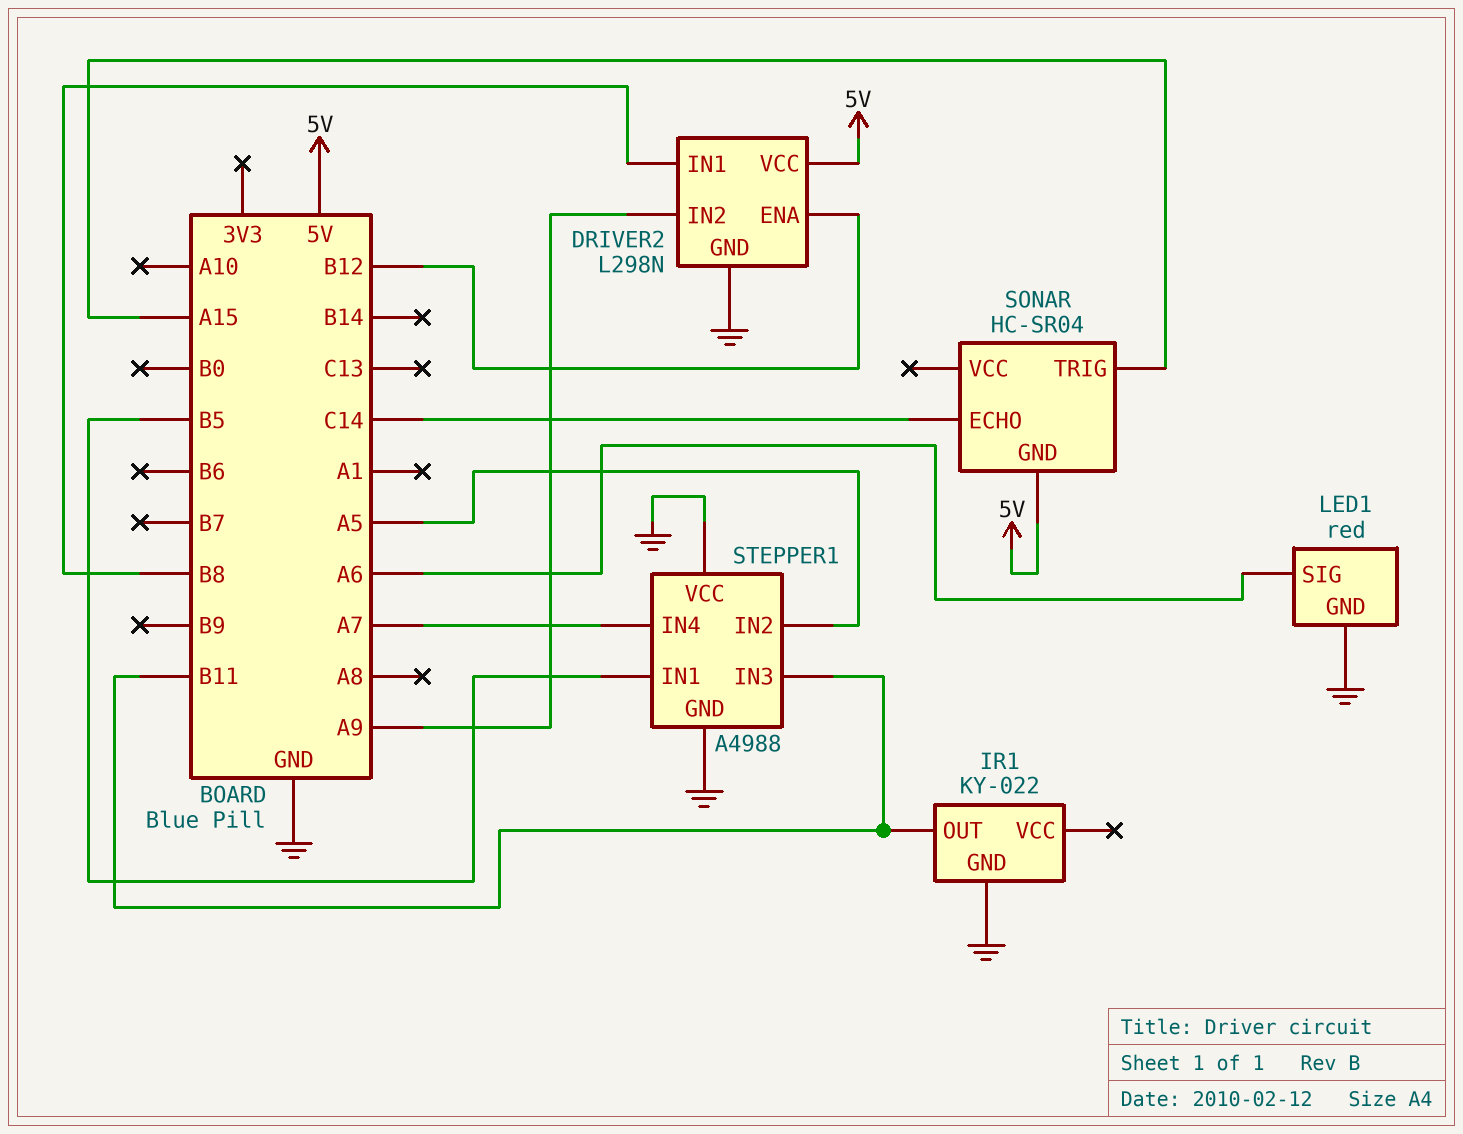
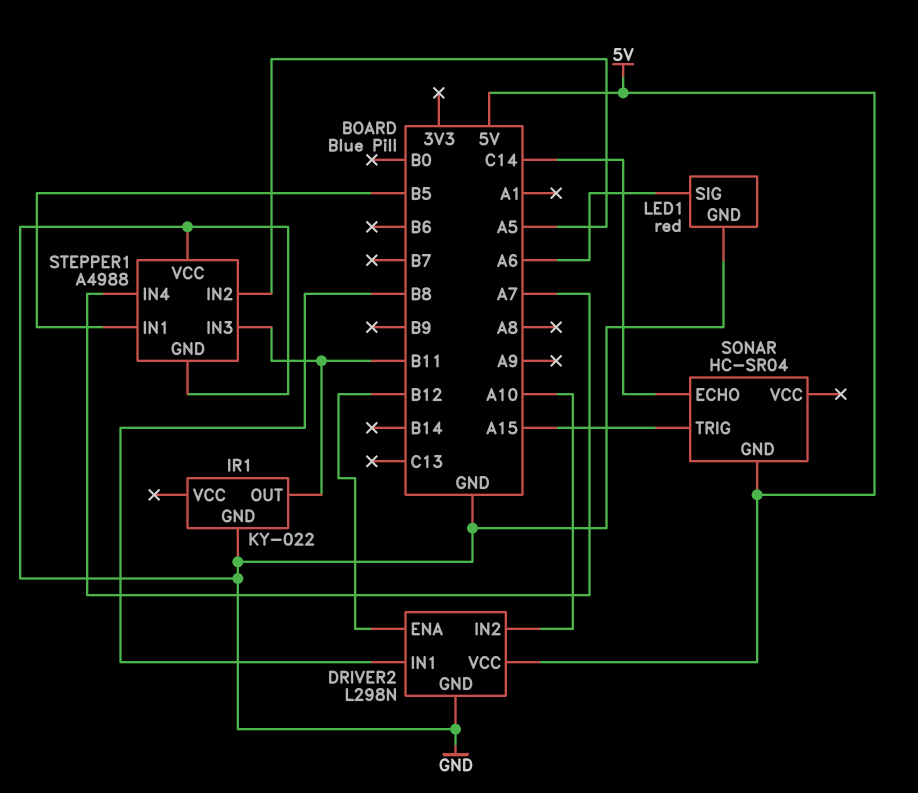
DRIVER2 pin IN2: A9 -> A10

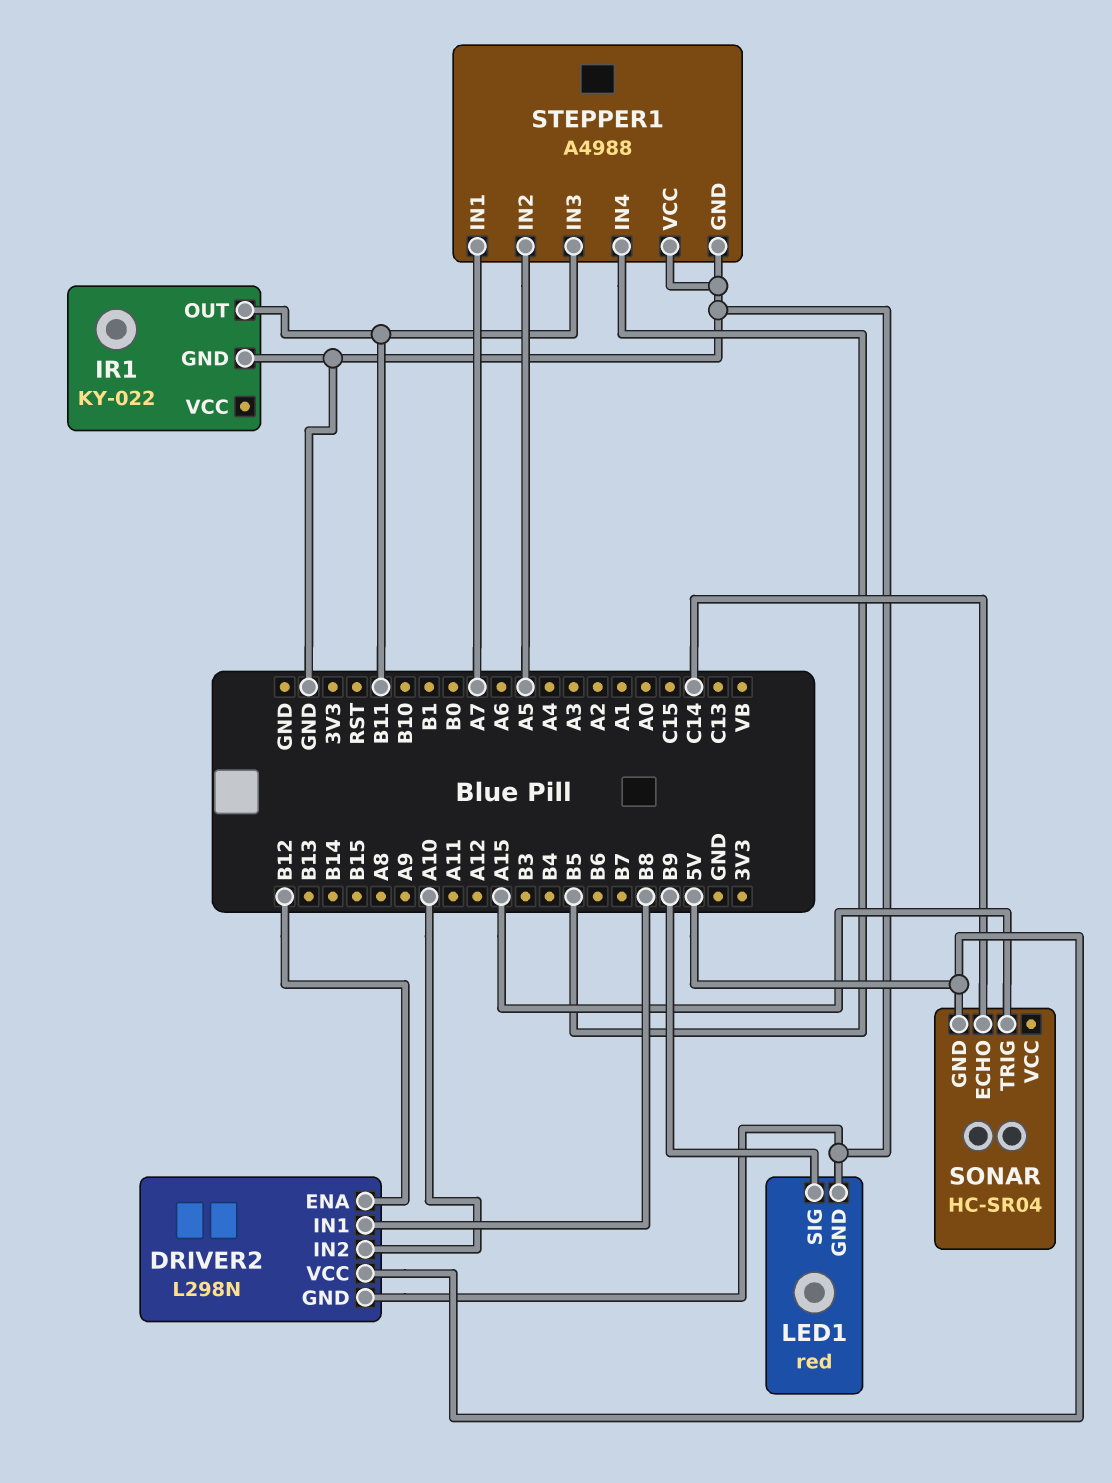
LED1 pin SIG: A6 -> B9
STEPPER1 pin IN1: B5 -> A7
STEPPER1 pin IN4: A7 -> B5

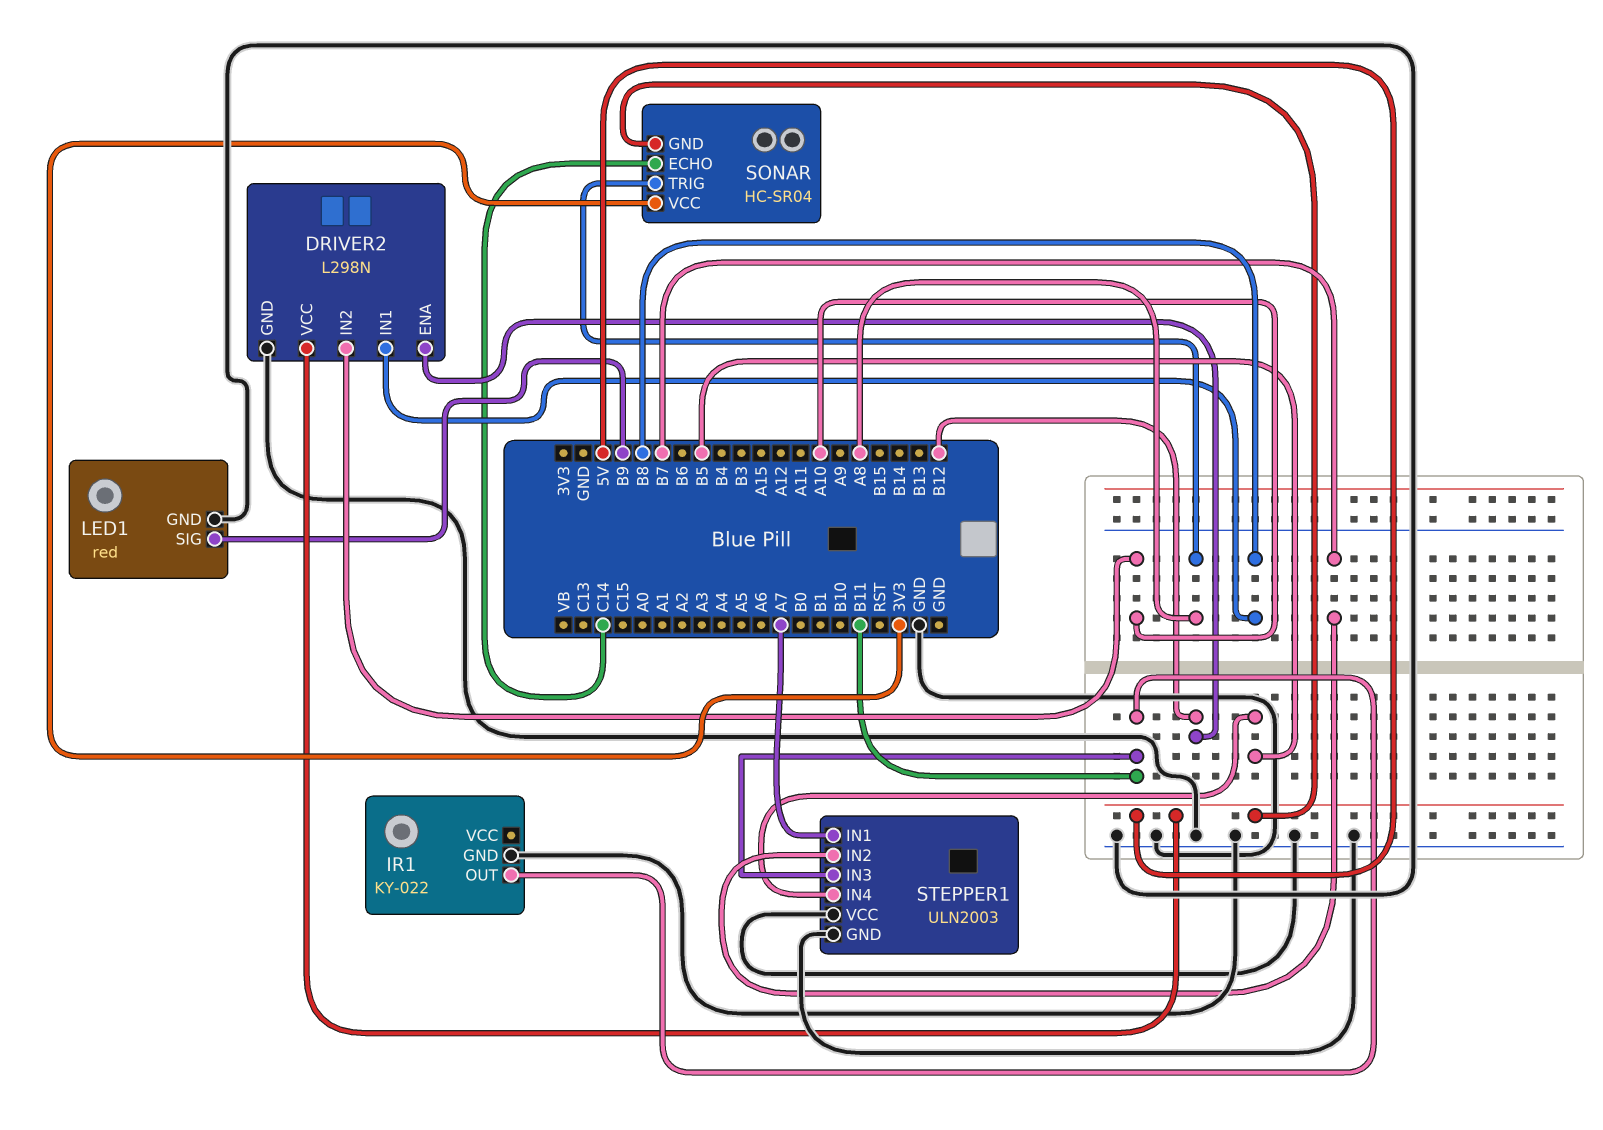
SONAR pin TRIG: A15 -> A8
SONAR pin VCC: none -> 3V3
STEPPER1: A4988 -> ULN2003
STEPPER1 pin IN2: A5 -> B7

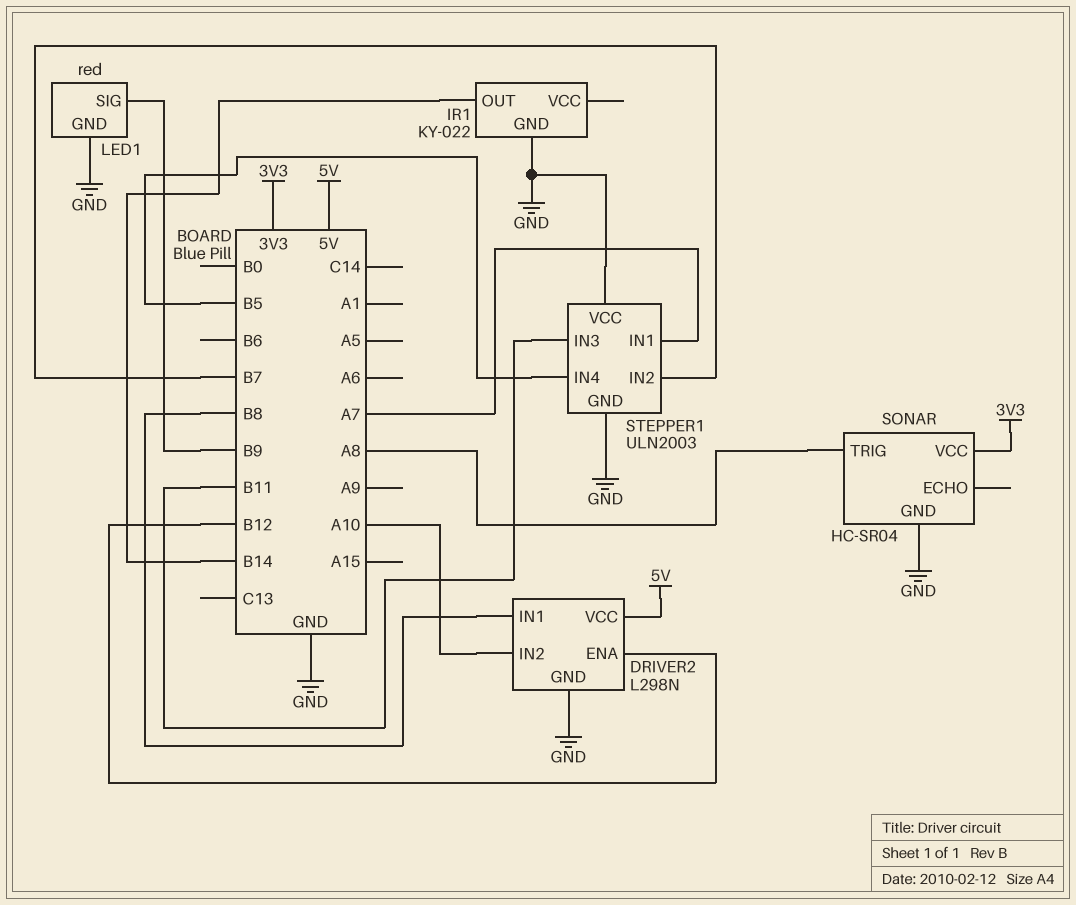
IR1 pin OUT: B11 -> B14
SONAR pin ECHO: C14 -> none
SONAR pin GND: 5V -> GND

